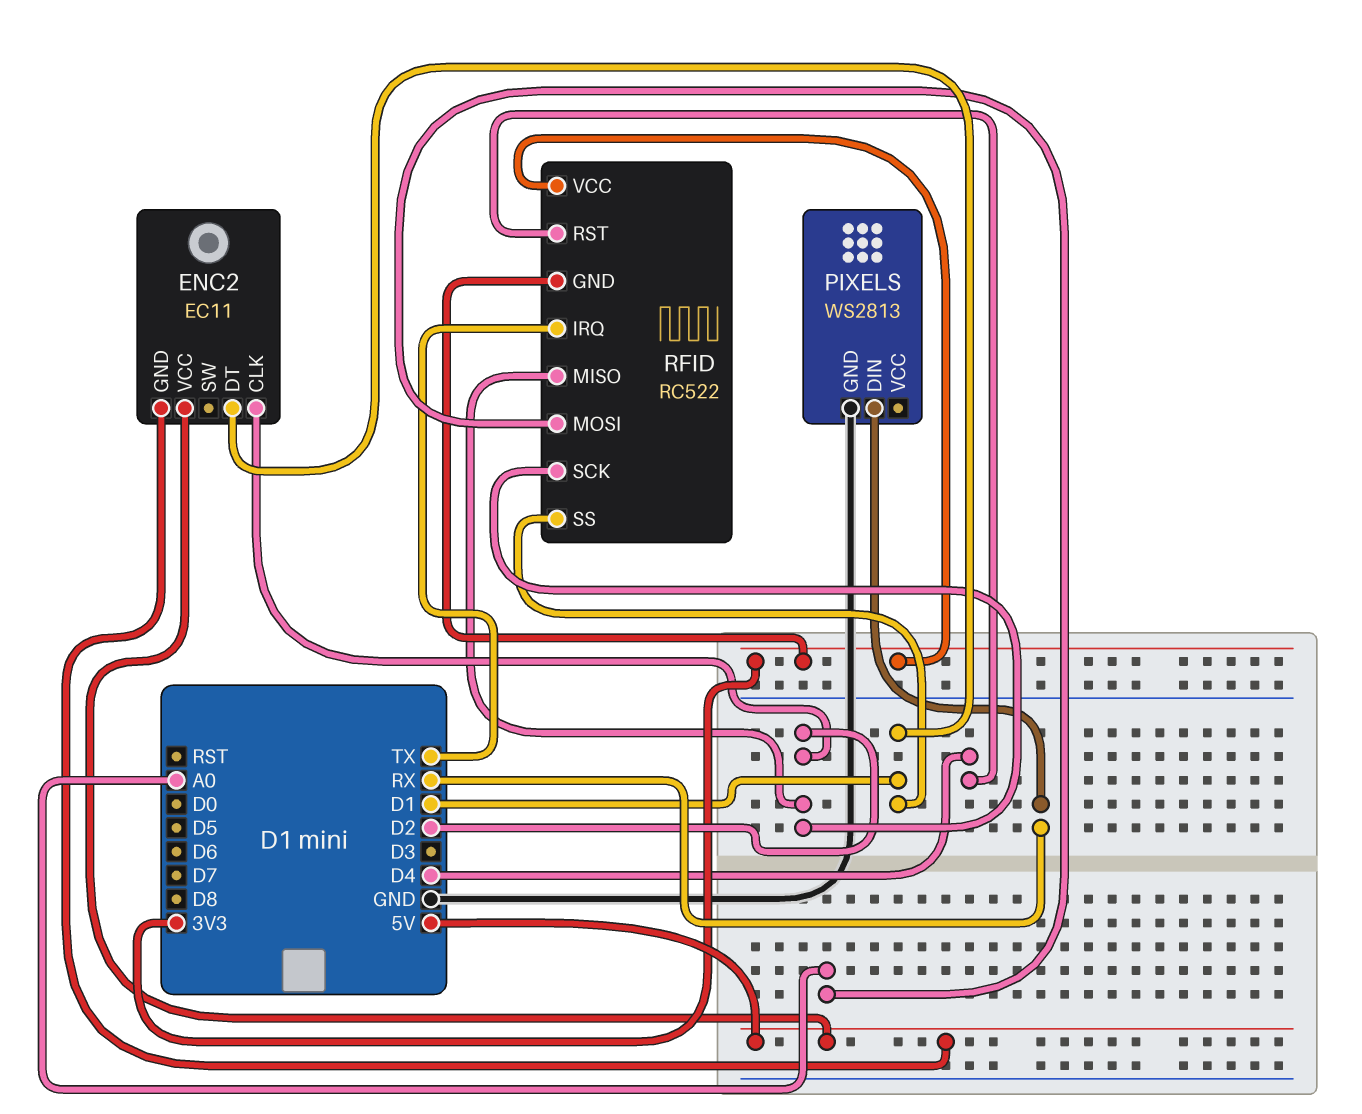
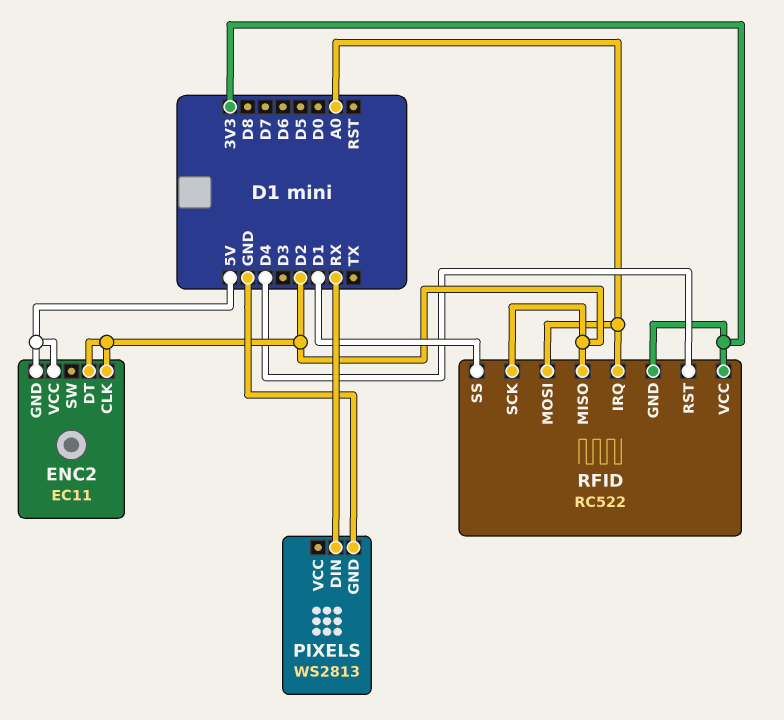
ENC2 pin DT: D1 -> D2
RFID pin IRQ: TX -> A0

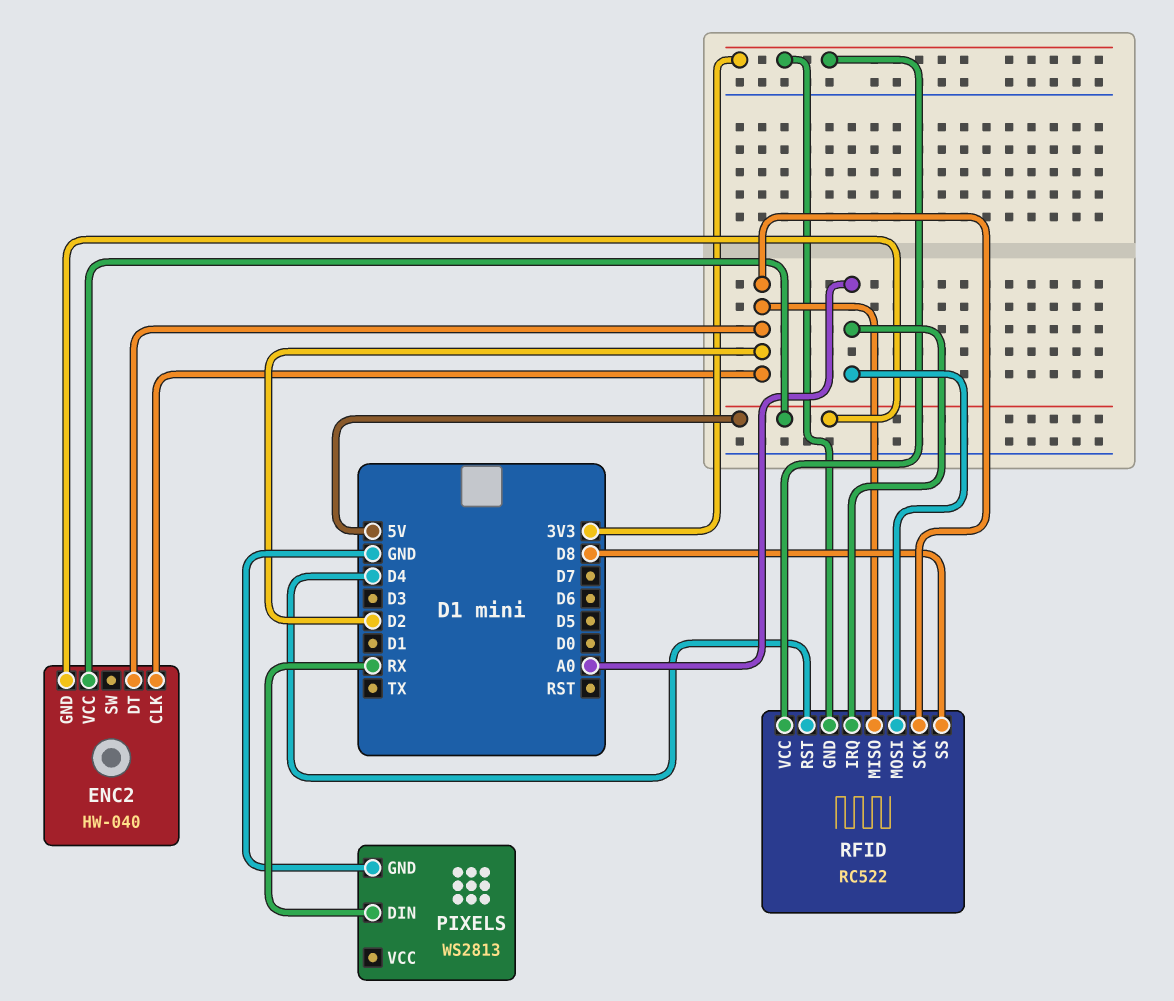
ENC2: EC11 -> HW-040
RFID pin SS: D1 -> D8

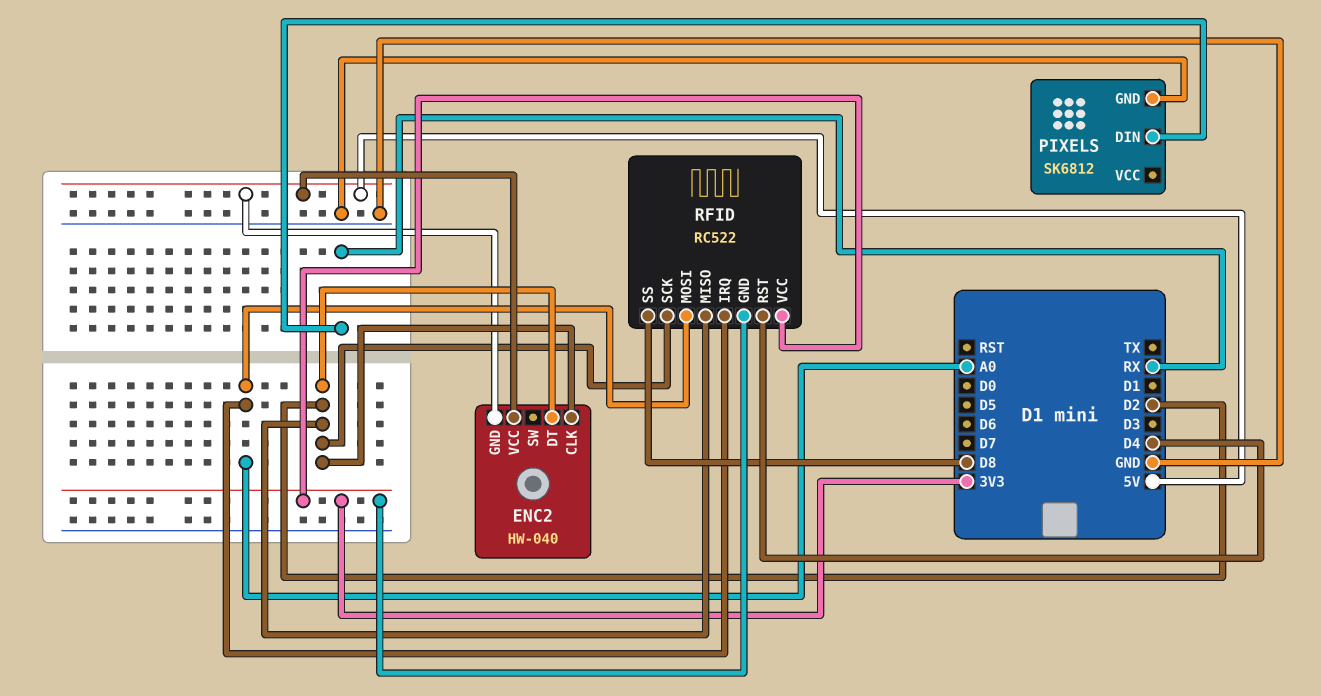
PIXELS: WS2813 -> SK6812

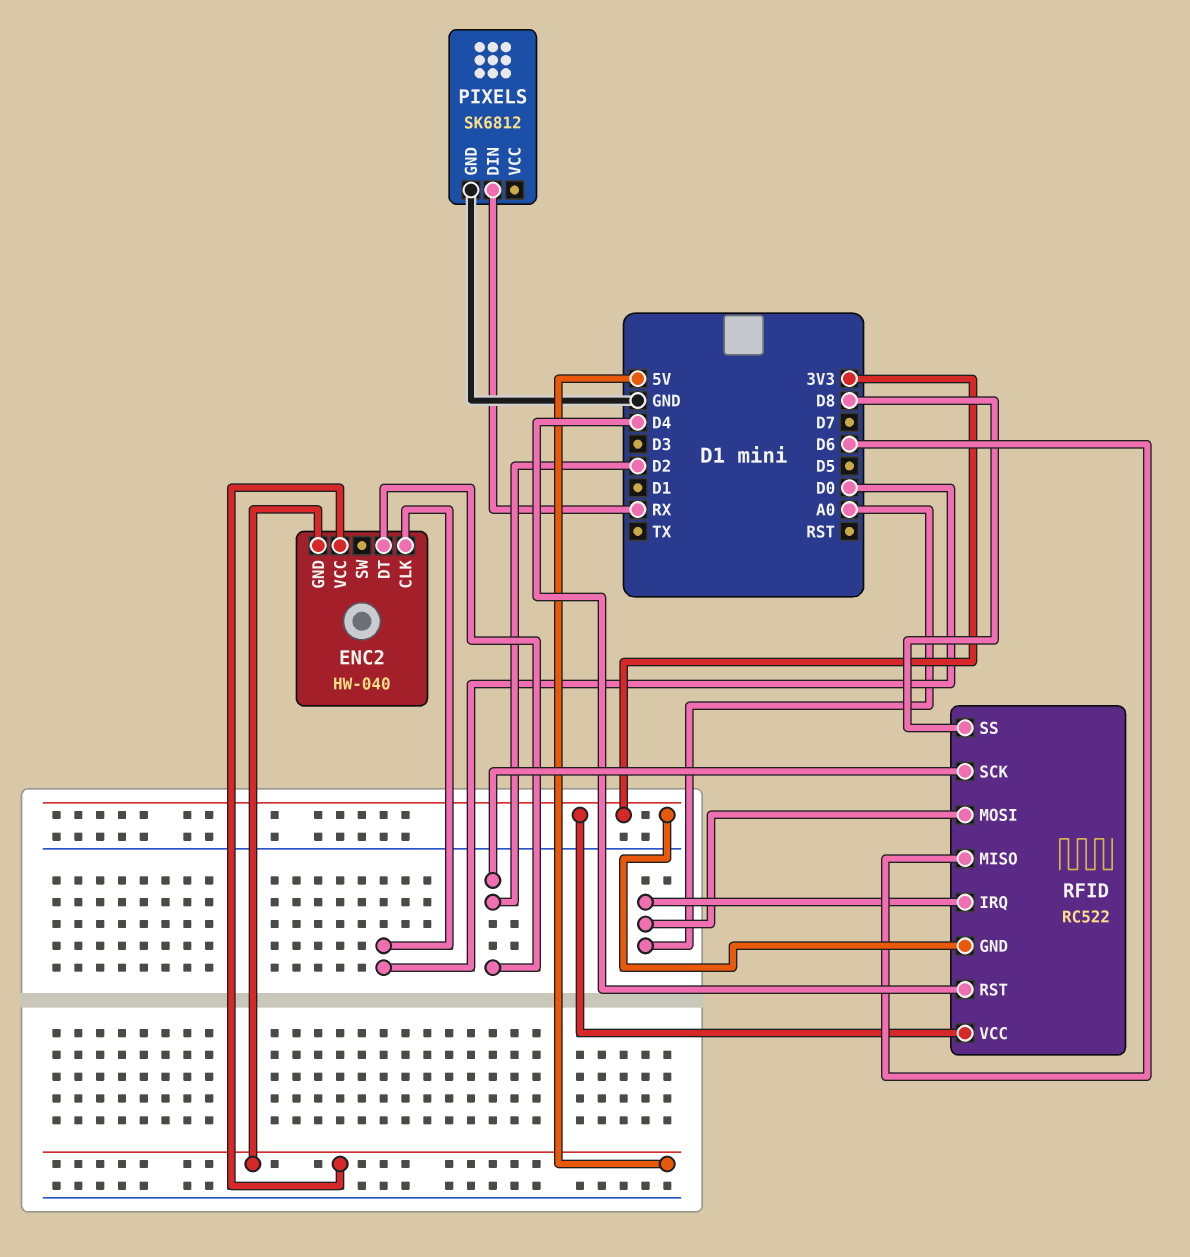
ENC2 pin CLK: D2 -> D0
RFID pin MISO: D2 -> D6

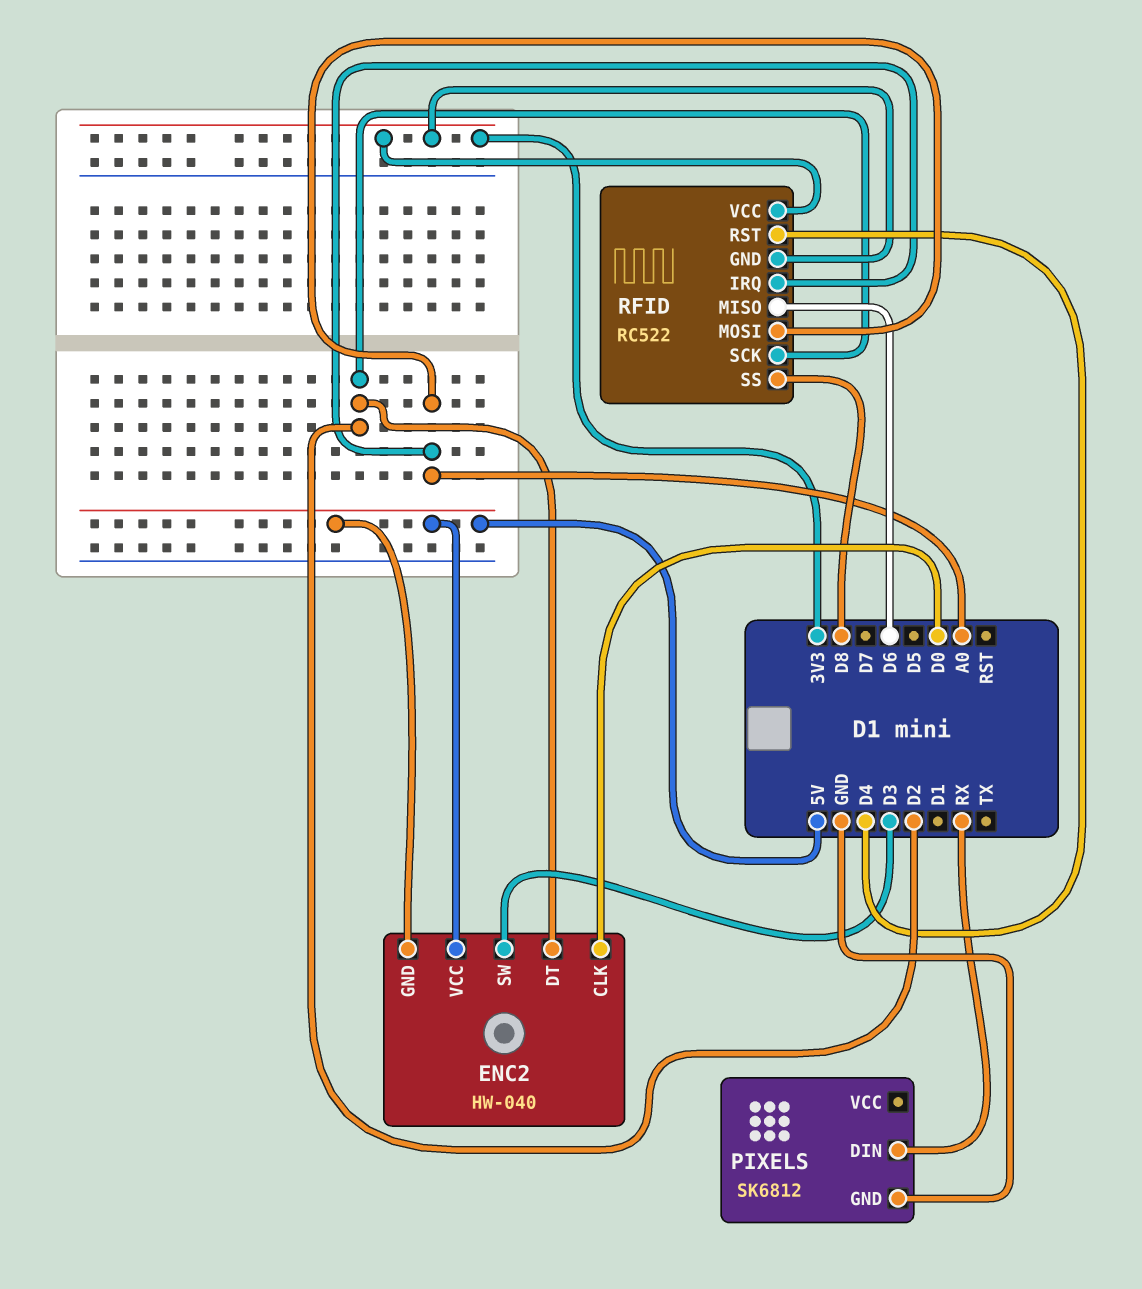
ENC2 pin SW: none -> D3

